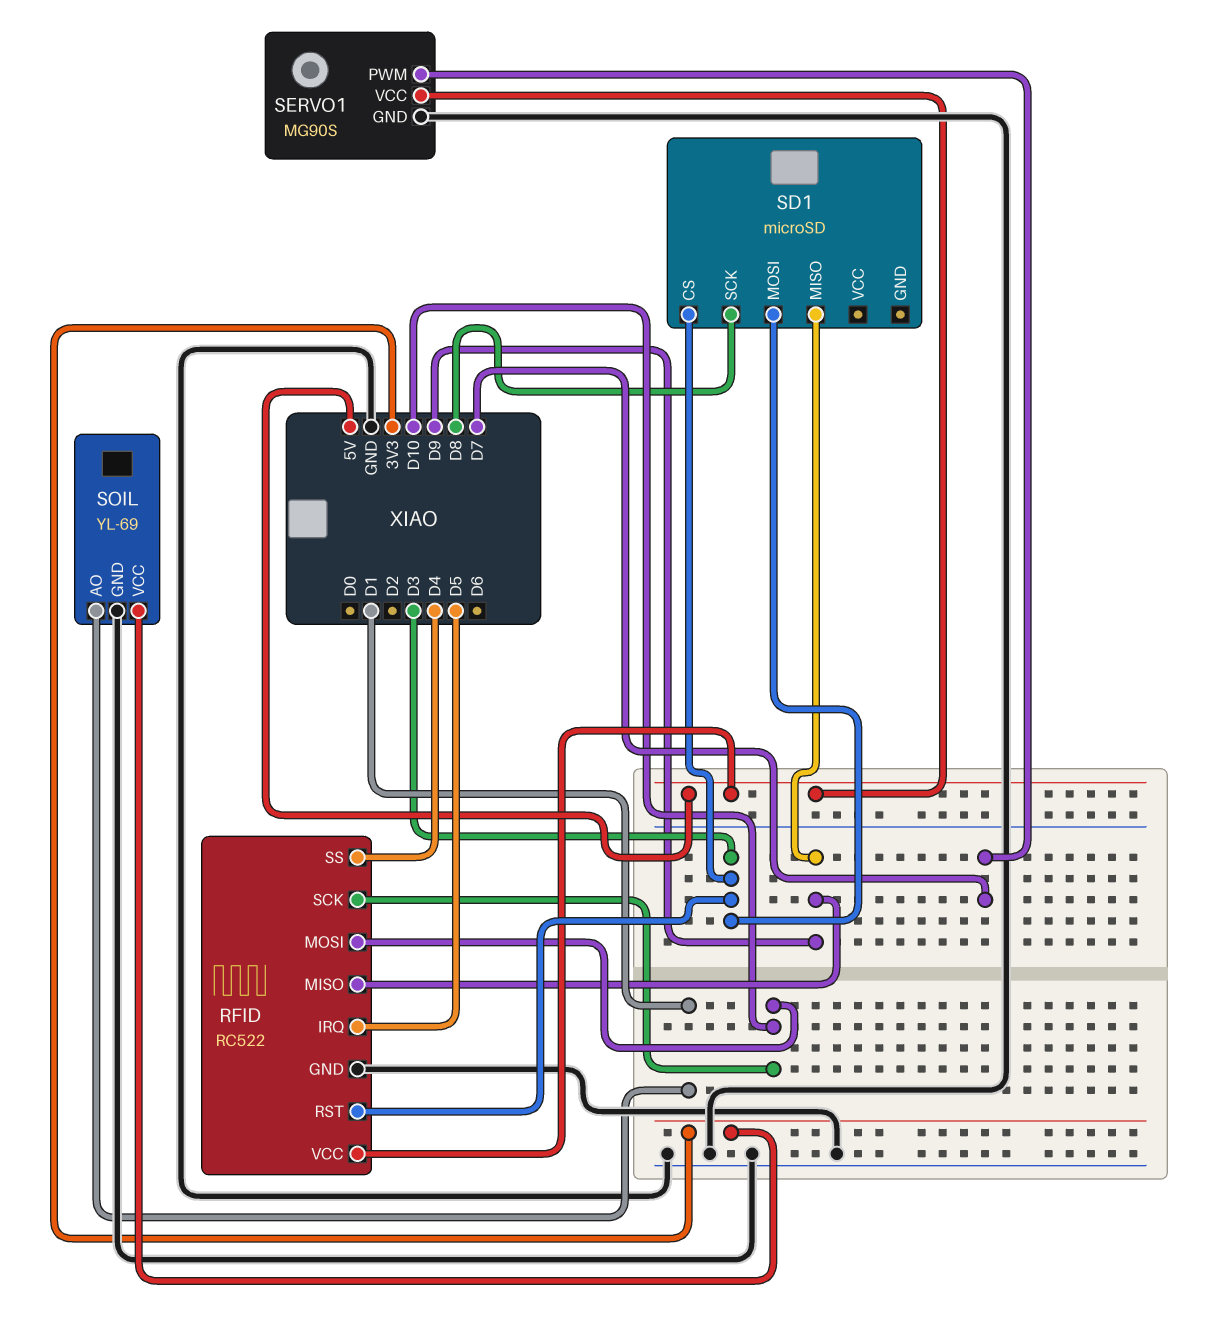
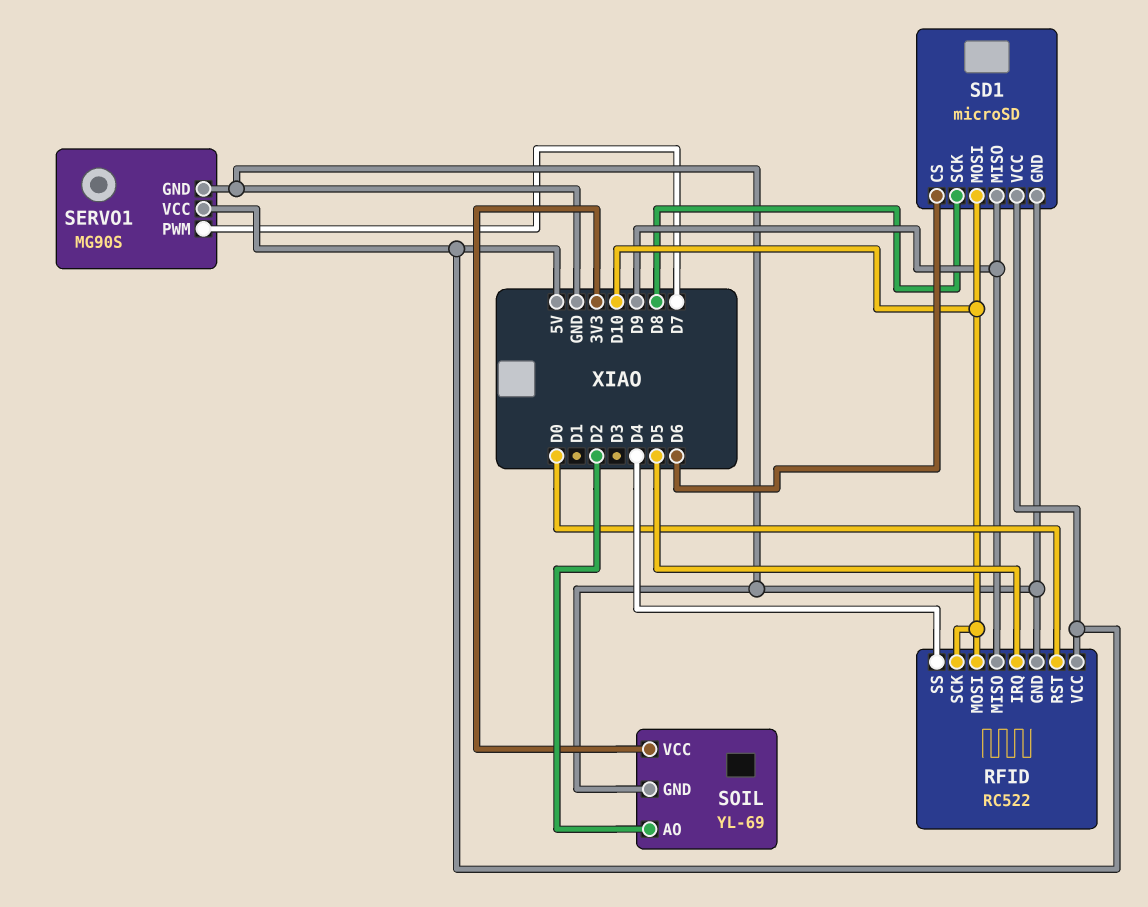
RFID pin RST: D3 -> D0
SD1 pin CS: D3 -> D6
SD1 pin GND: none -> GND
SD1 pin MOSI: D3 -> D10
SD1 pin VCC: none -> 5V
SOIL pin AO: D1 -> D2

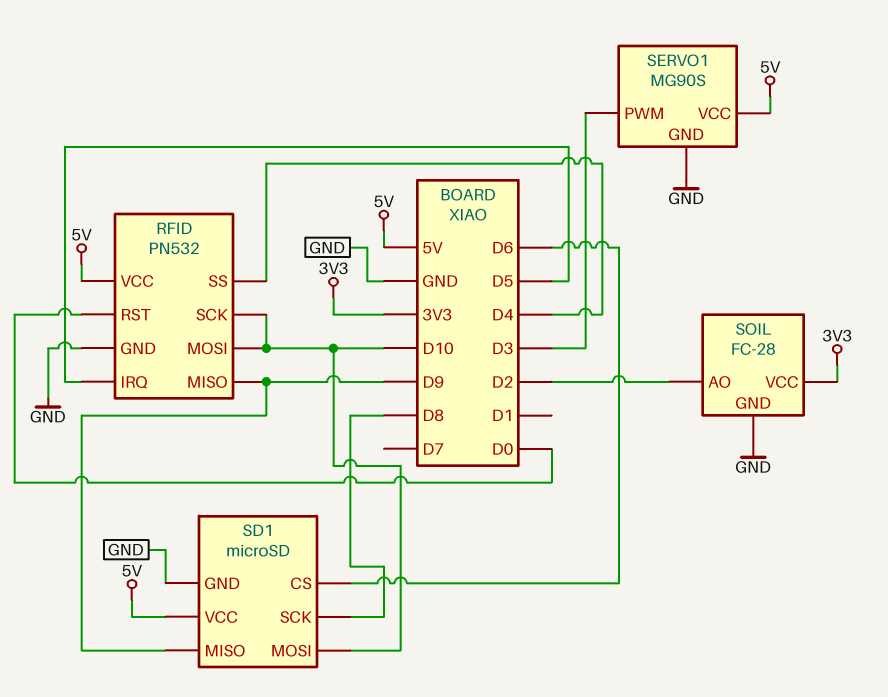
RFID: RC522 -> PN532
SERVO1 pin PWM: D7 -> D3
SOIL: YL-69 -> FC-28

